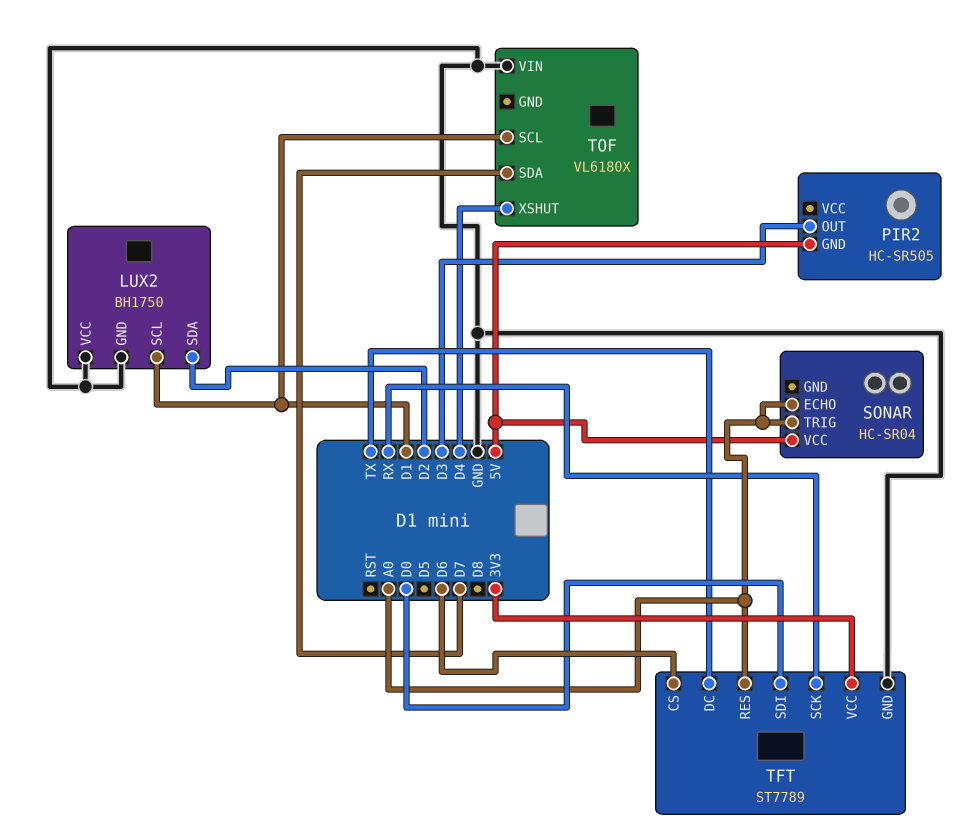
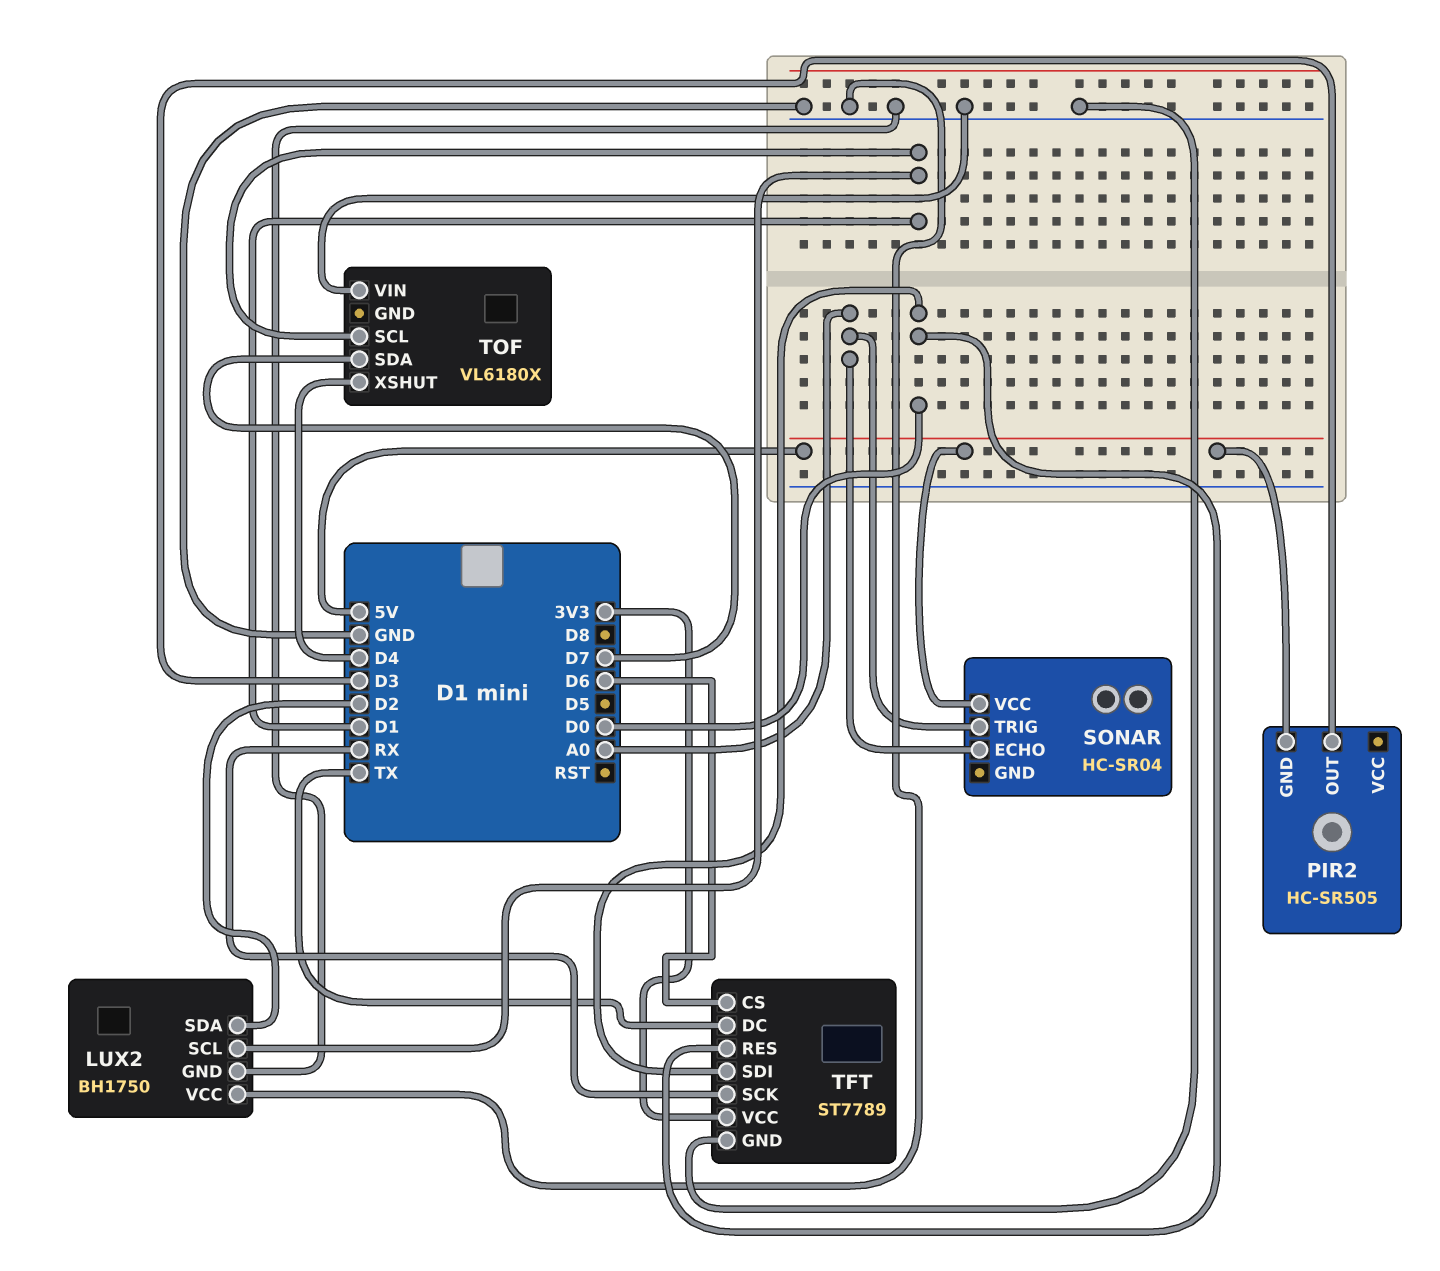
TFT pin RES: A0 -> D0

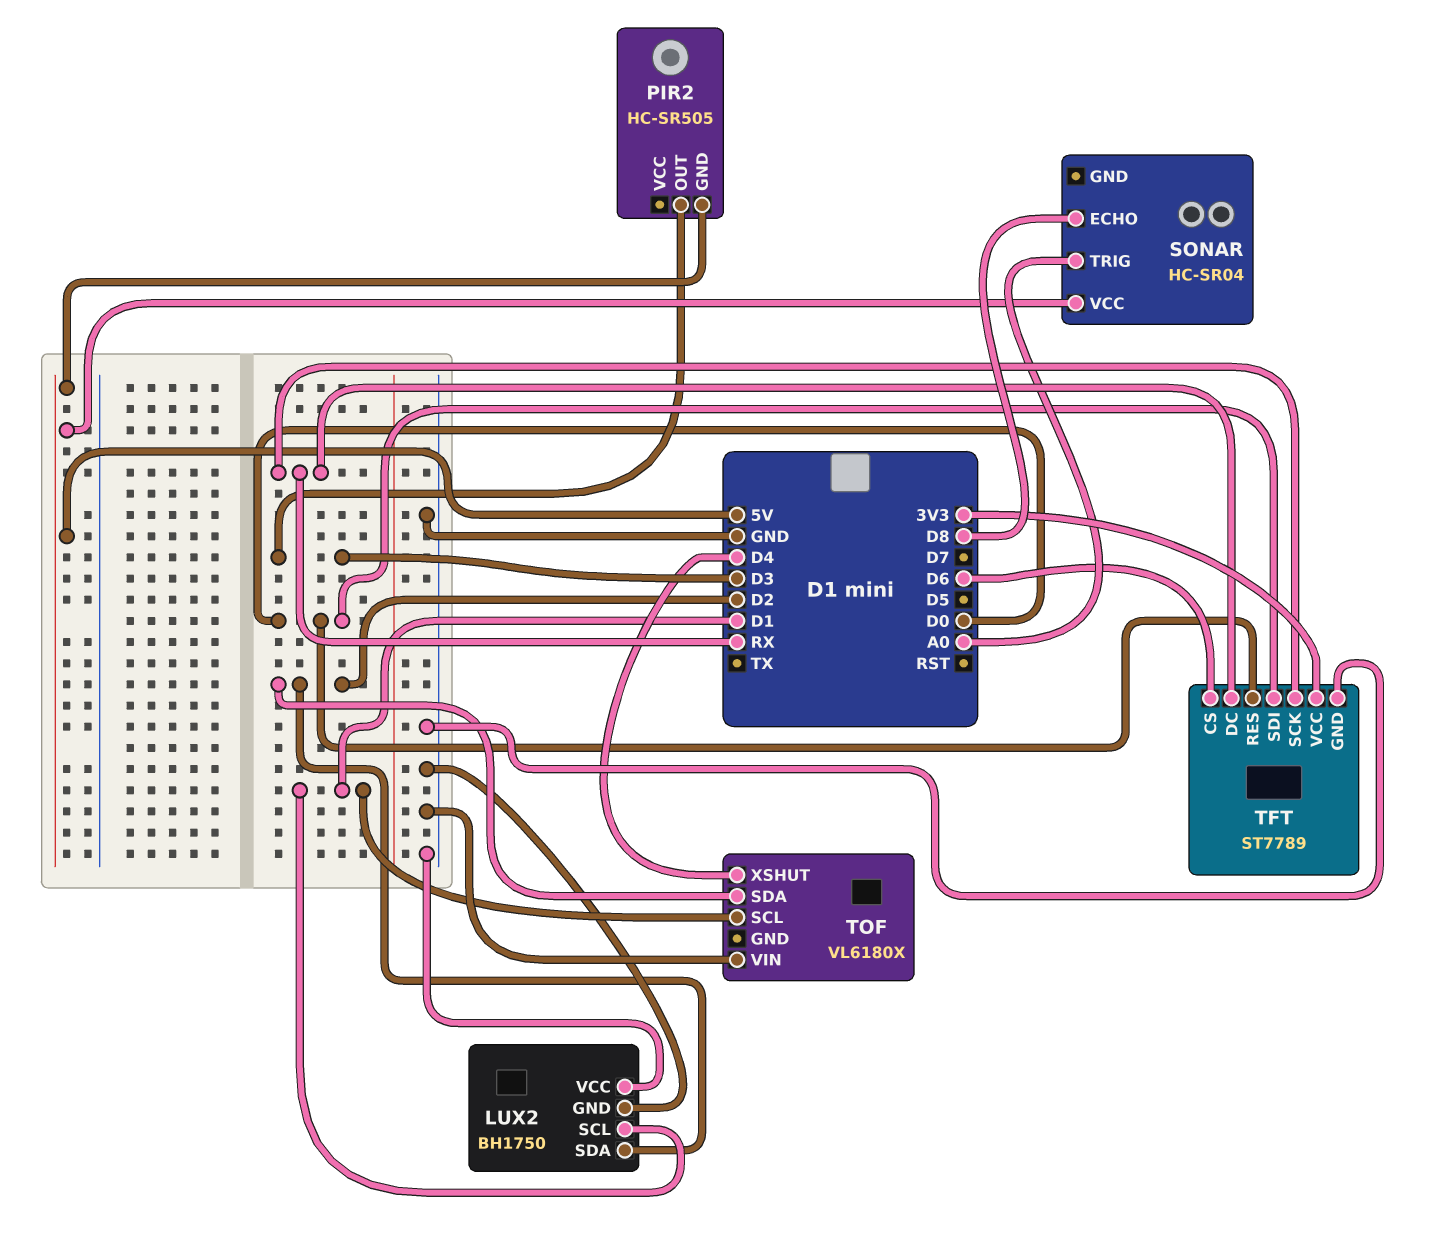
SONAR pin ECHO: A0 -> D8
TFT pin DC: TX -> RX
TOF pin SDA: D7 -> D2

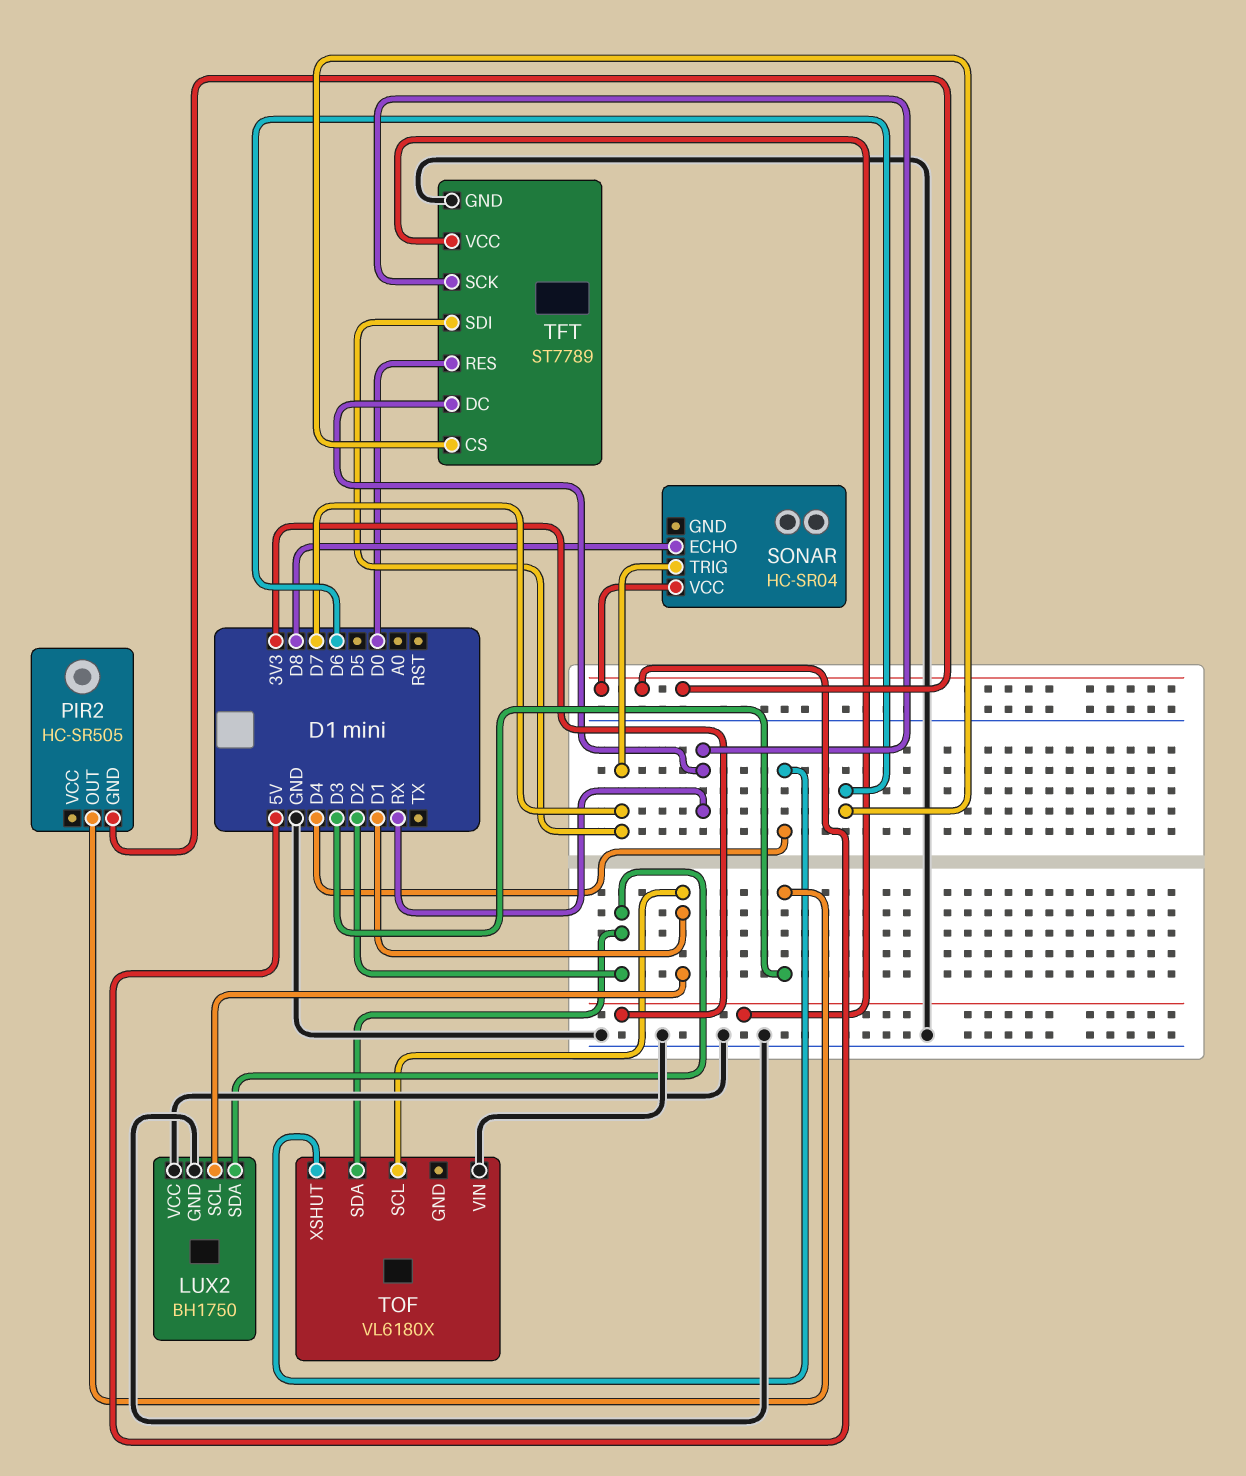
SONAR pin TRIG: A0 -> D7
TFT pin SDI: D0 -> D7

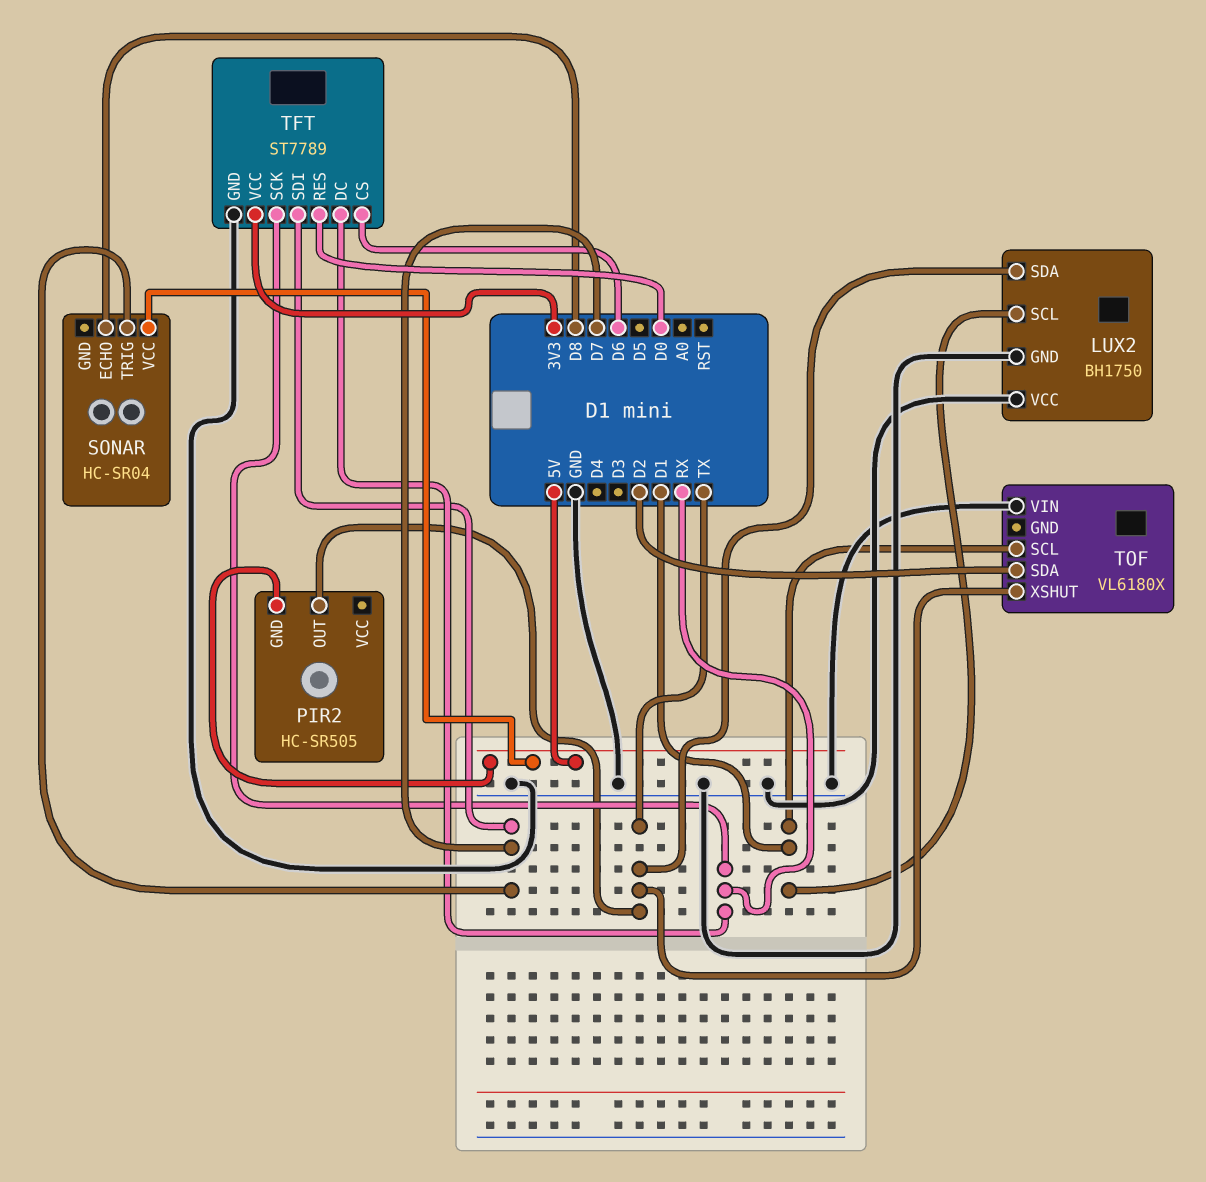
LUX2 pin SDA: D2 -> TX
PIR2 pin OUT: D3 -> TX
TOF pin XSHUT: D4 -> TX

